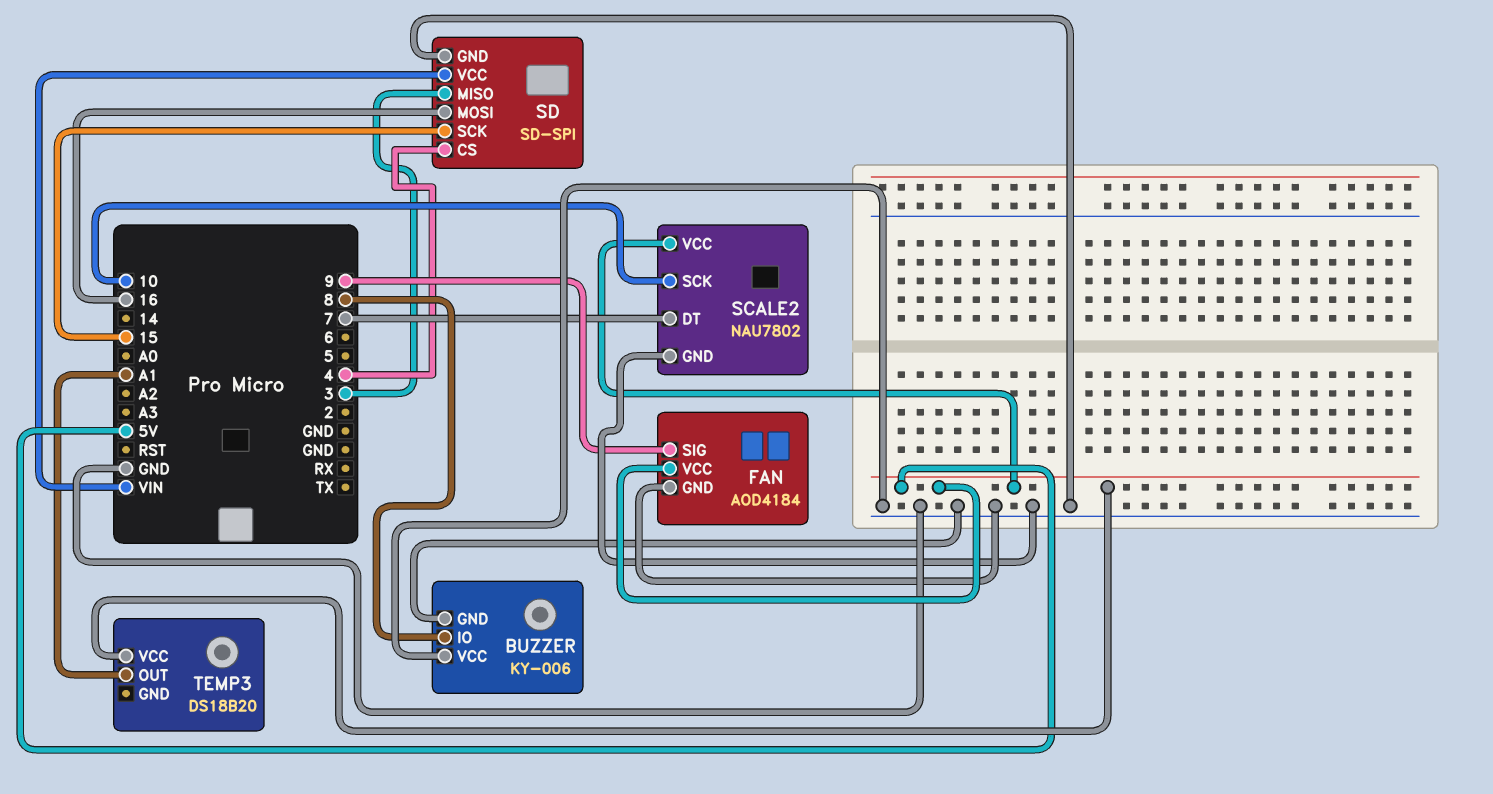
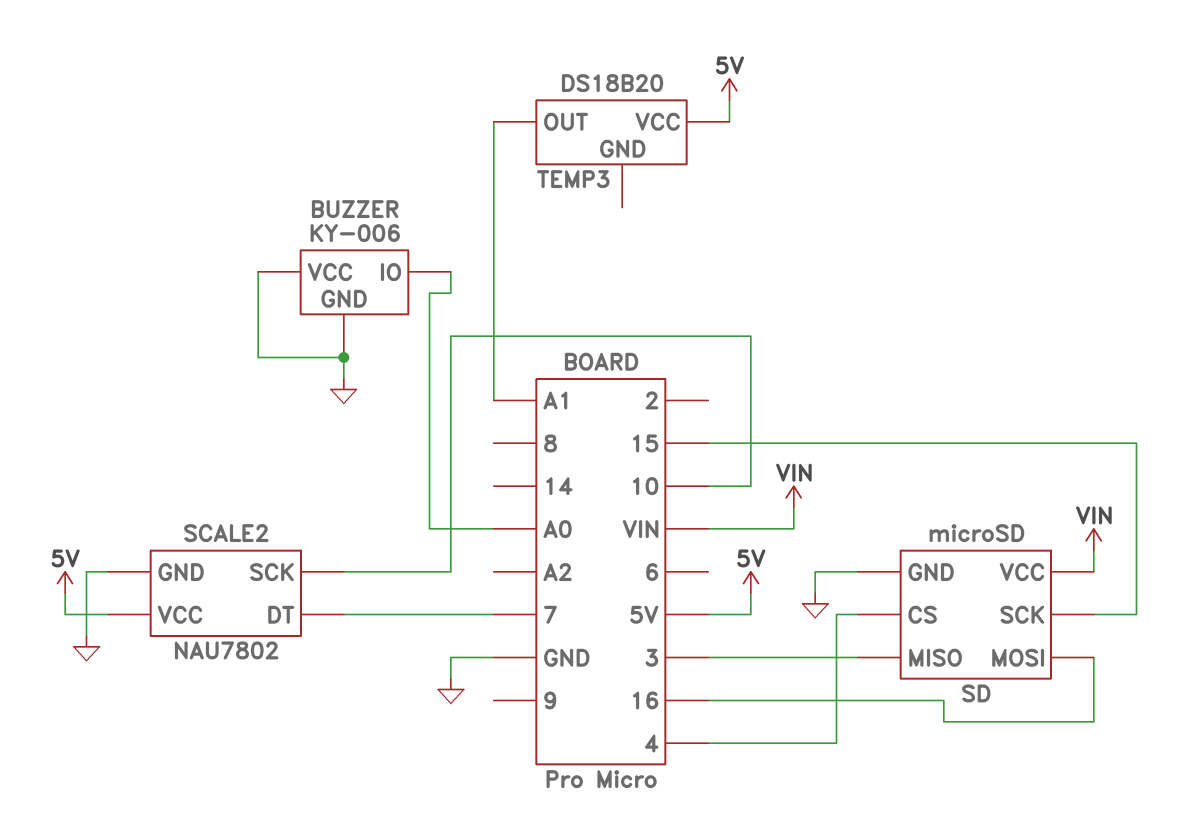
BUZZER pin IO: 8 -> A0
FAN: AOD4184 -> none
FAN pin GND: GND -> none
FAN pin SIG: 9 -> none
FAN pin VCC: 5V -> none
SD: SD-SPI -> microSD

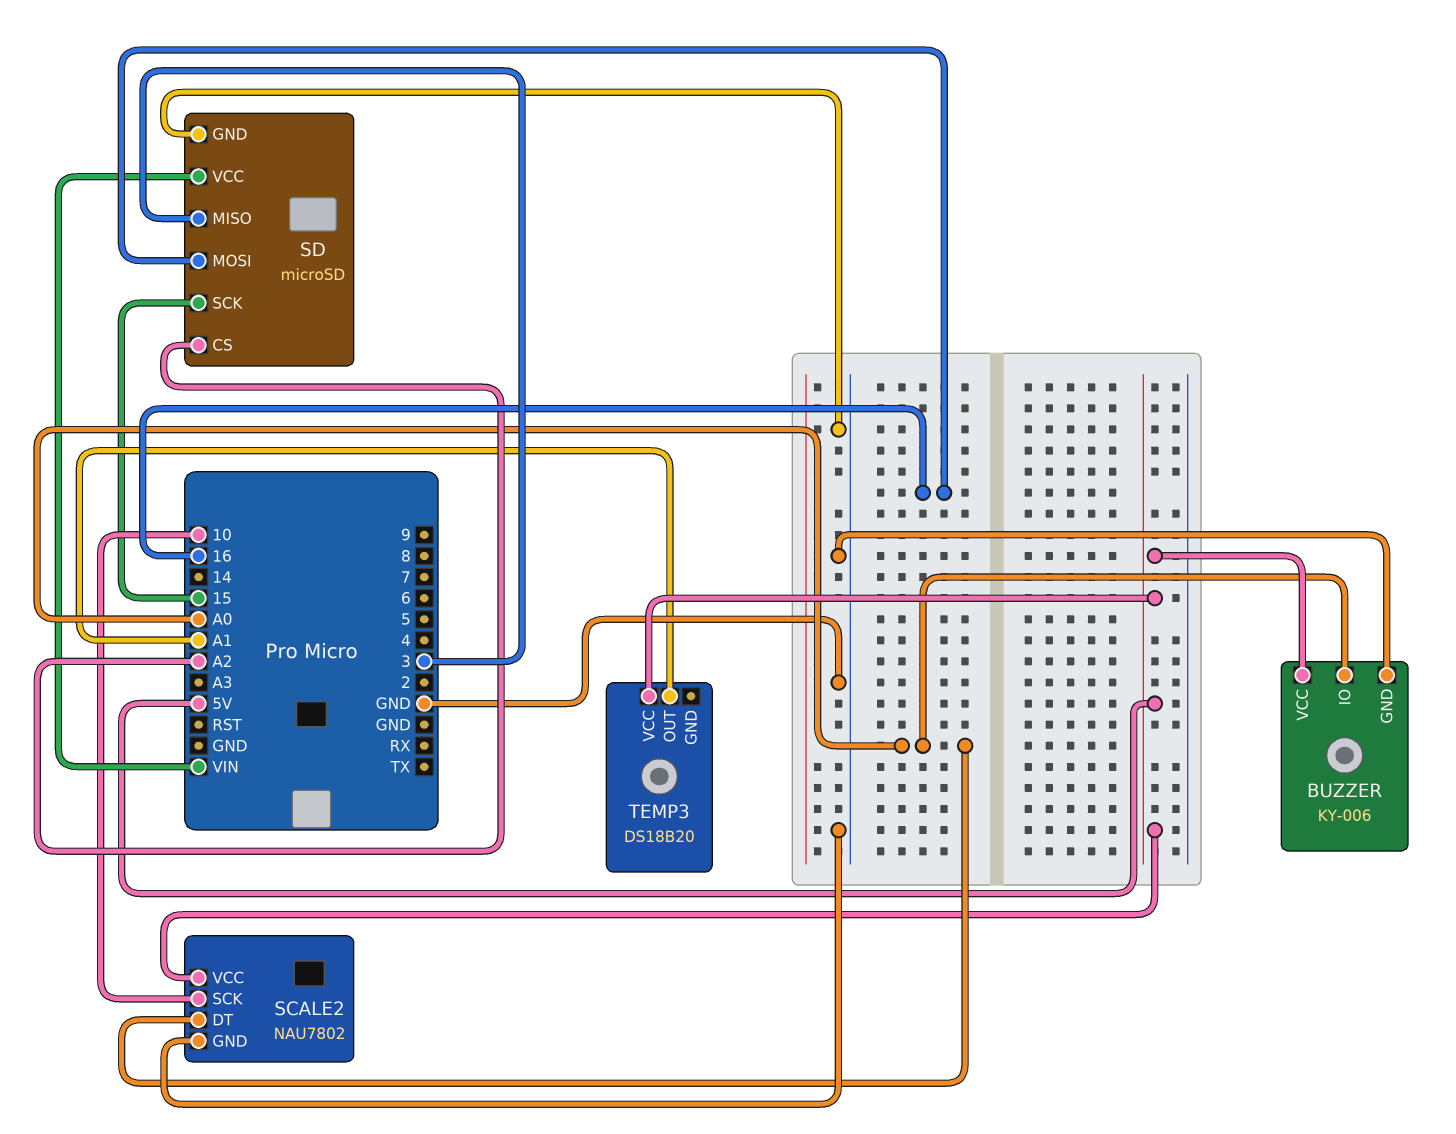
BUZZER pin VCC: GND -> 5V
SCALE2 pin DT: 7 -> A0
SD pin CS: 4 -> A2

